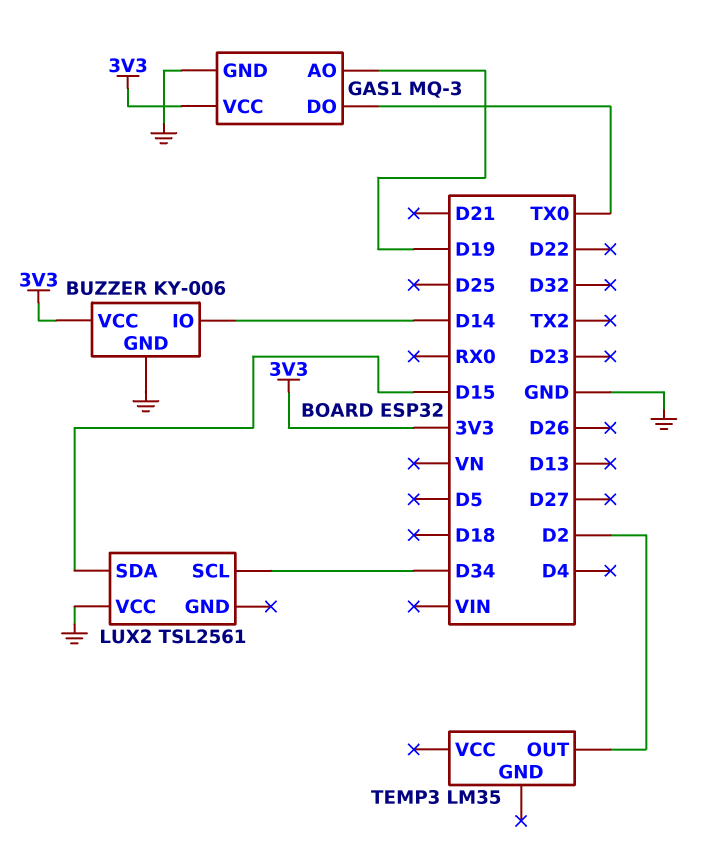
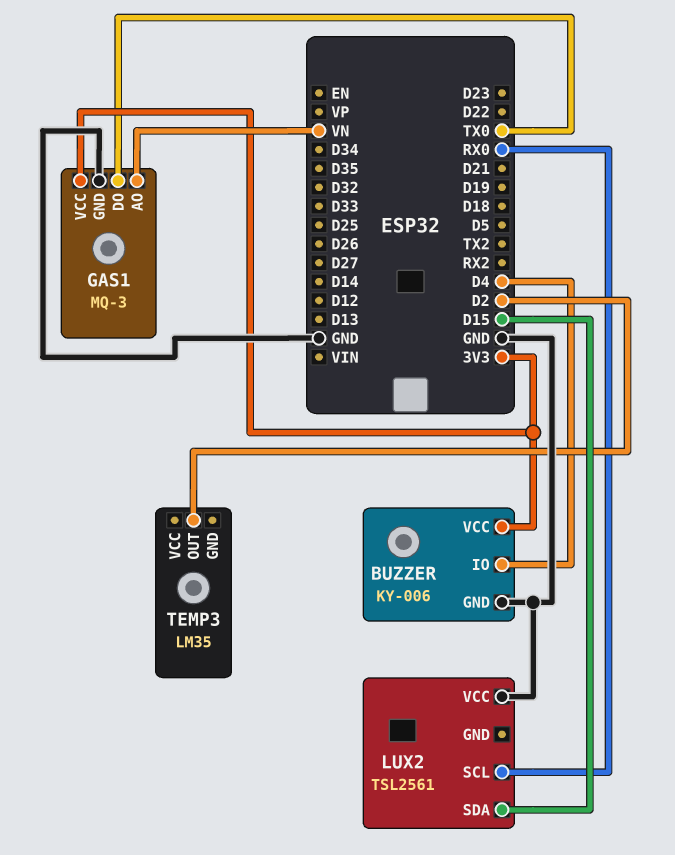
BUZZER pin IO: D14 -> D4
GAS1 pin AO: D19 -> VN
LUX2 pin SCL: D34 -> RX0

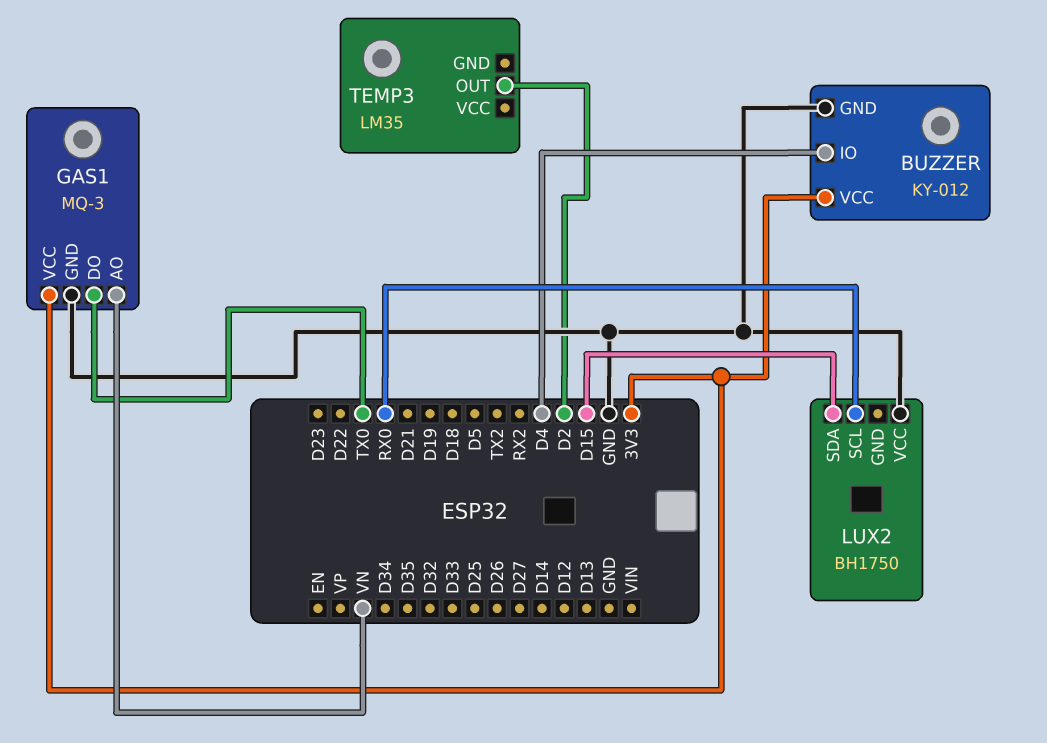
BUZZER: KY-006 -> KY-012
LUX2: TSL2561 -> BH1750

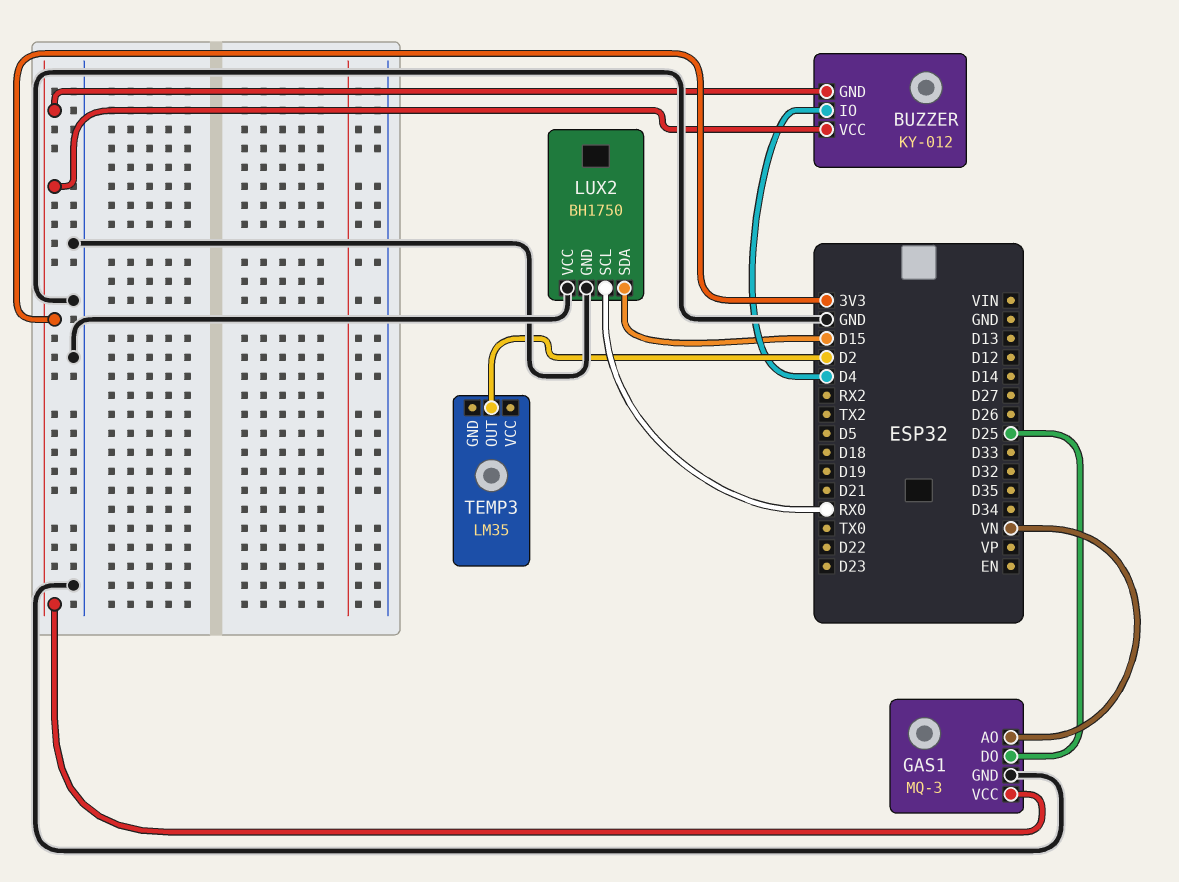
BUZZER pin GND: GND -> 3V3
GAS1 pin DO: TX0 -> D25
LUX2 pin GND: none -> GND

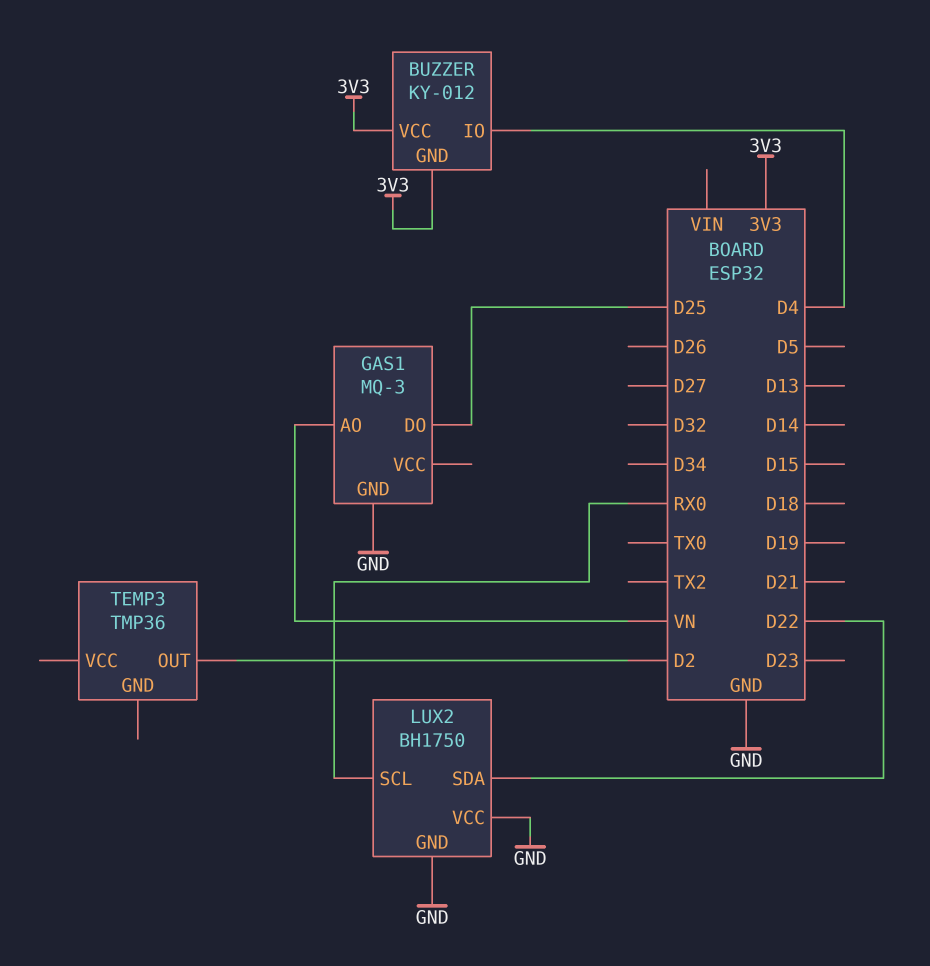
GAS1 pin VCC: 3V3 -> none
LUX2 pin SDA: D15 -> D22
TEMP3: LM35 -> TMP36

